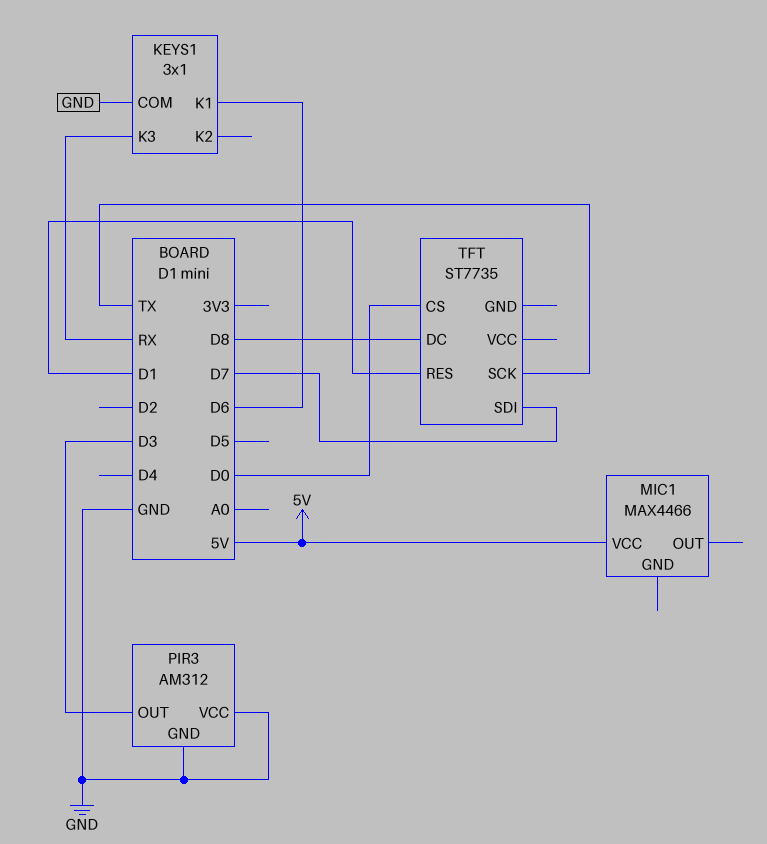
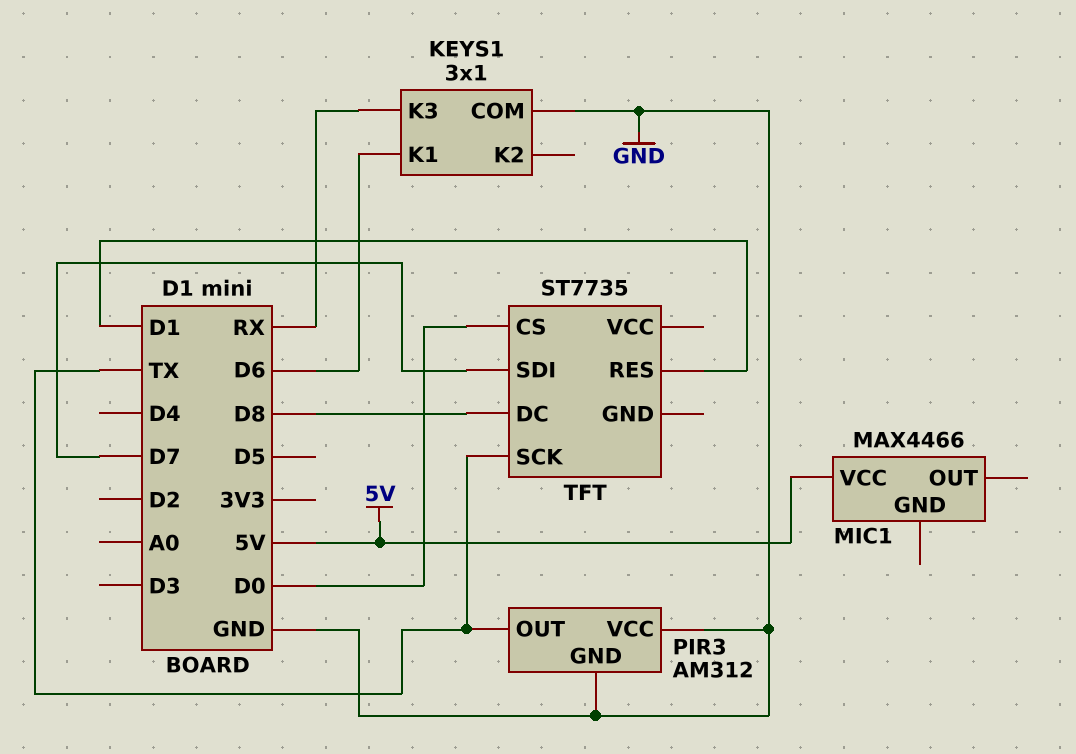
PIR3 pin OUT: D3 -> TX

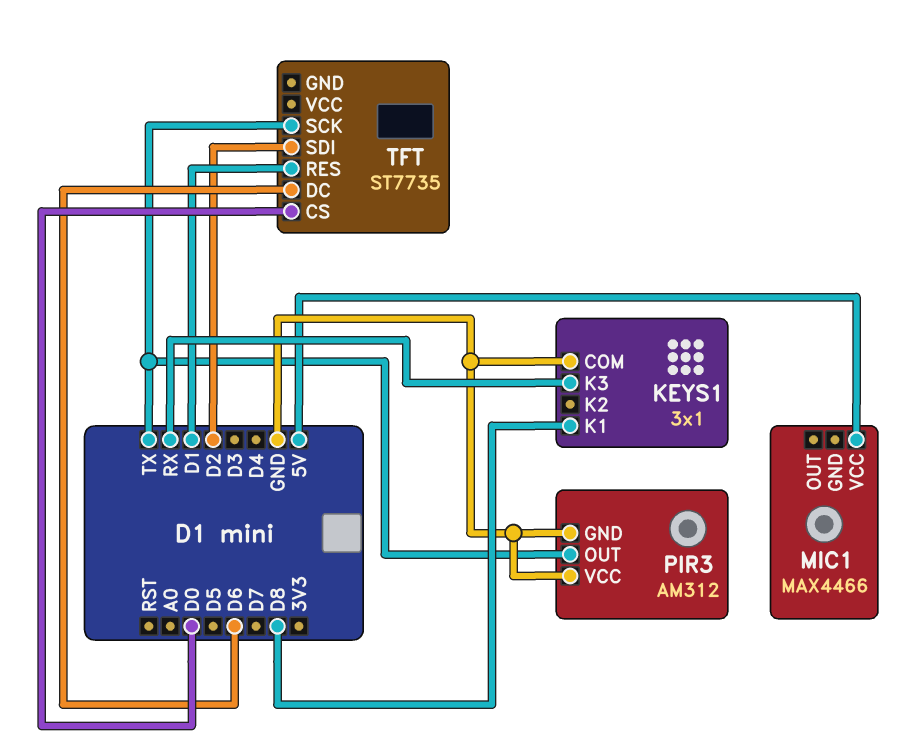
KEYS1 pin K1: D6 -> D8
TFT pin DC: D8 -> D6
TFT pin SDI: D7 -> D2

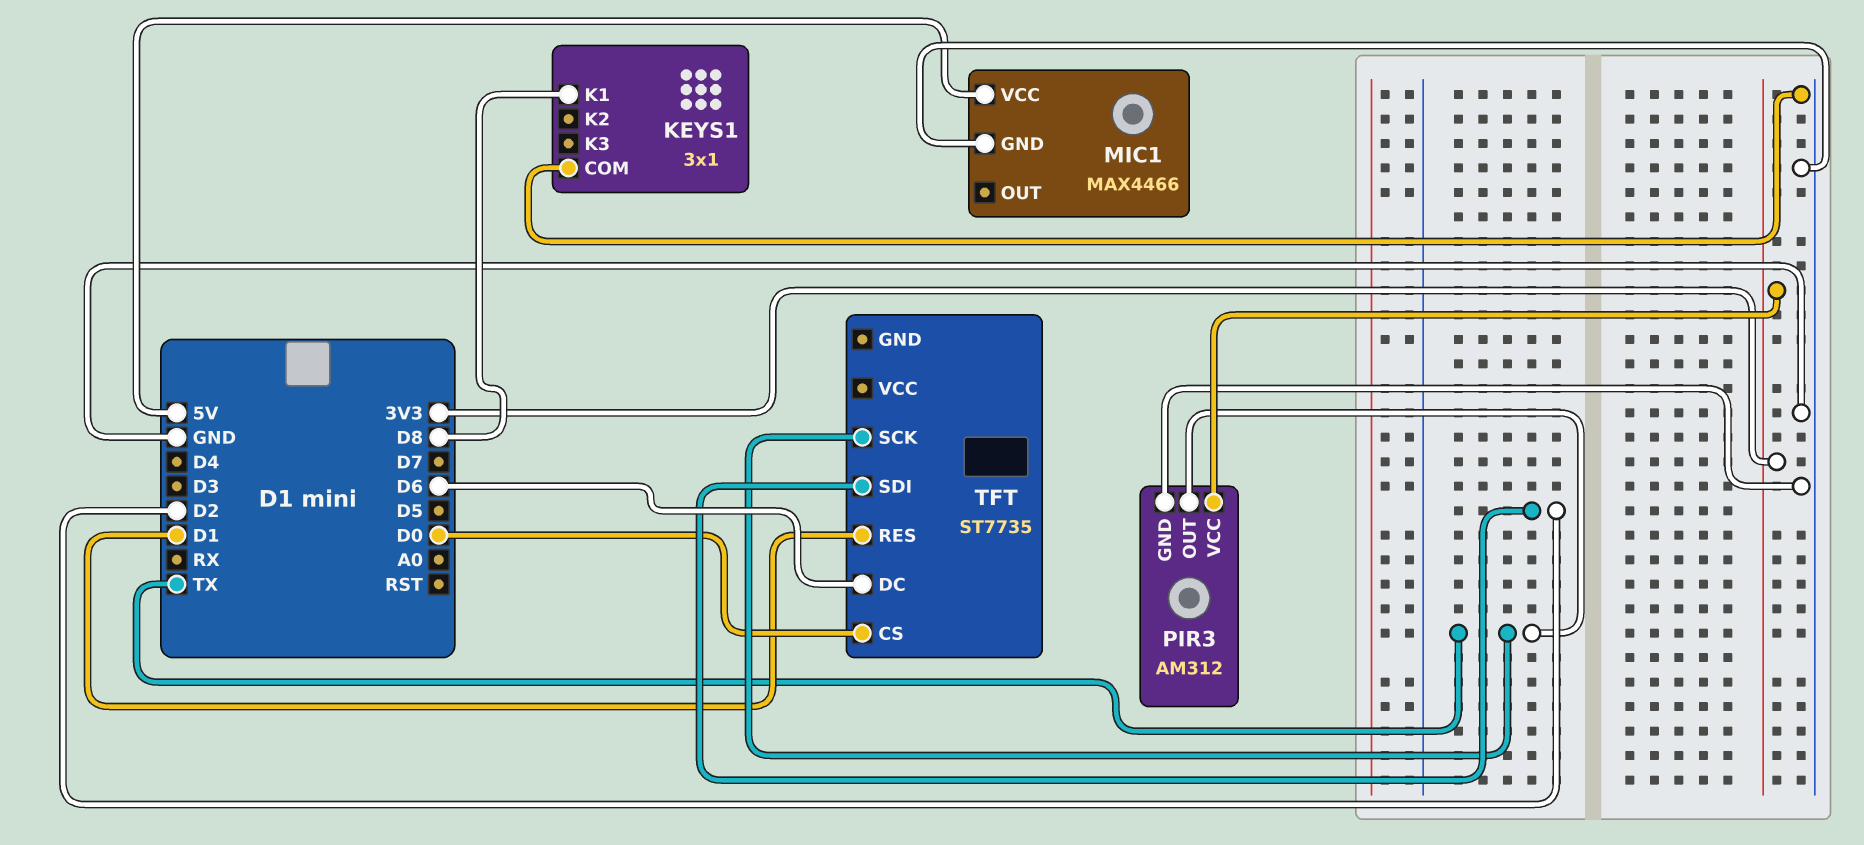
KEYS1 pin K3: RX -> none
MIC1 pin GND: none -> GND
PIR3 pin VCC: GND -> 3V3

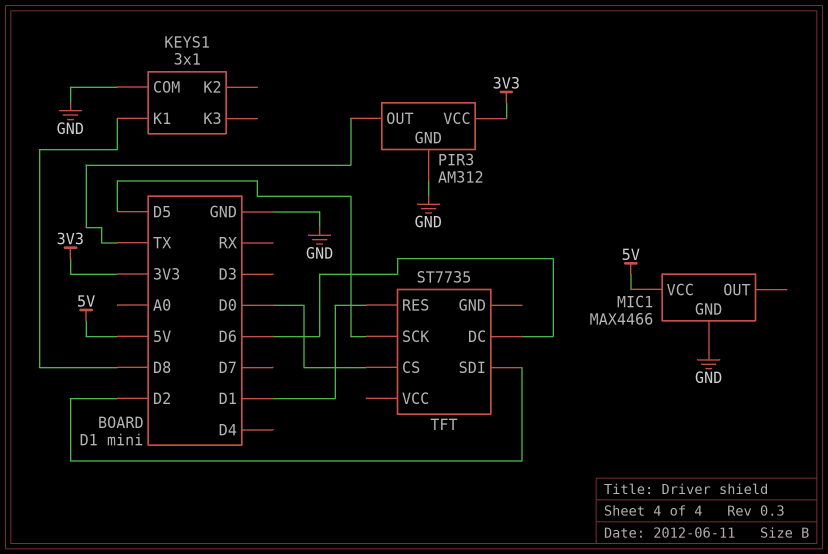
TFT pin SCK: TX -> D5

